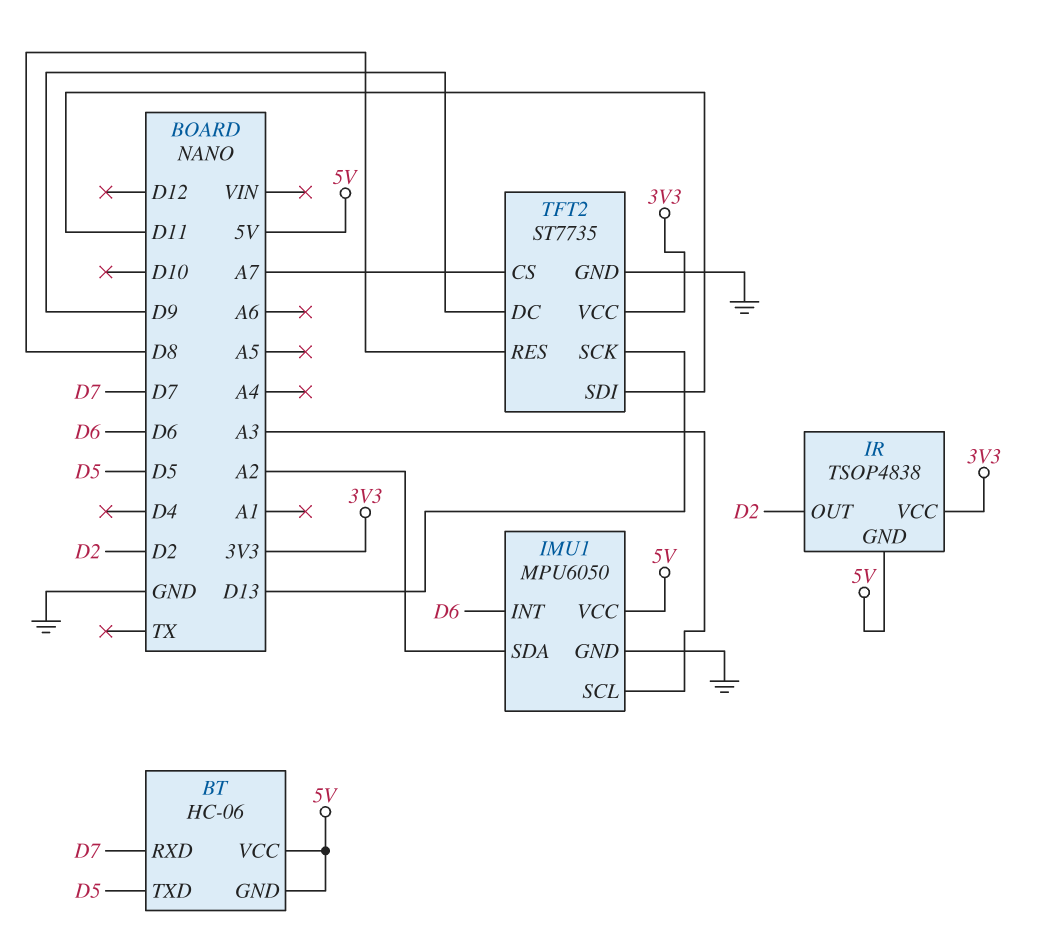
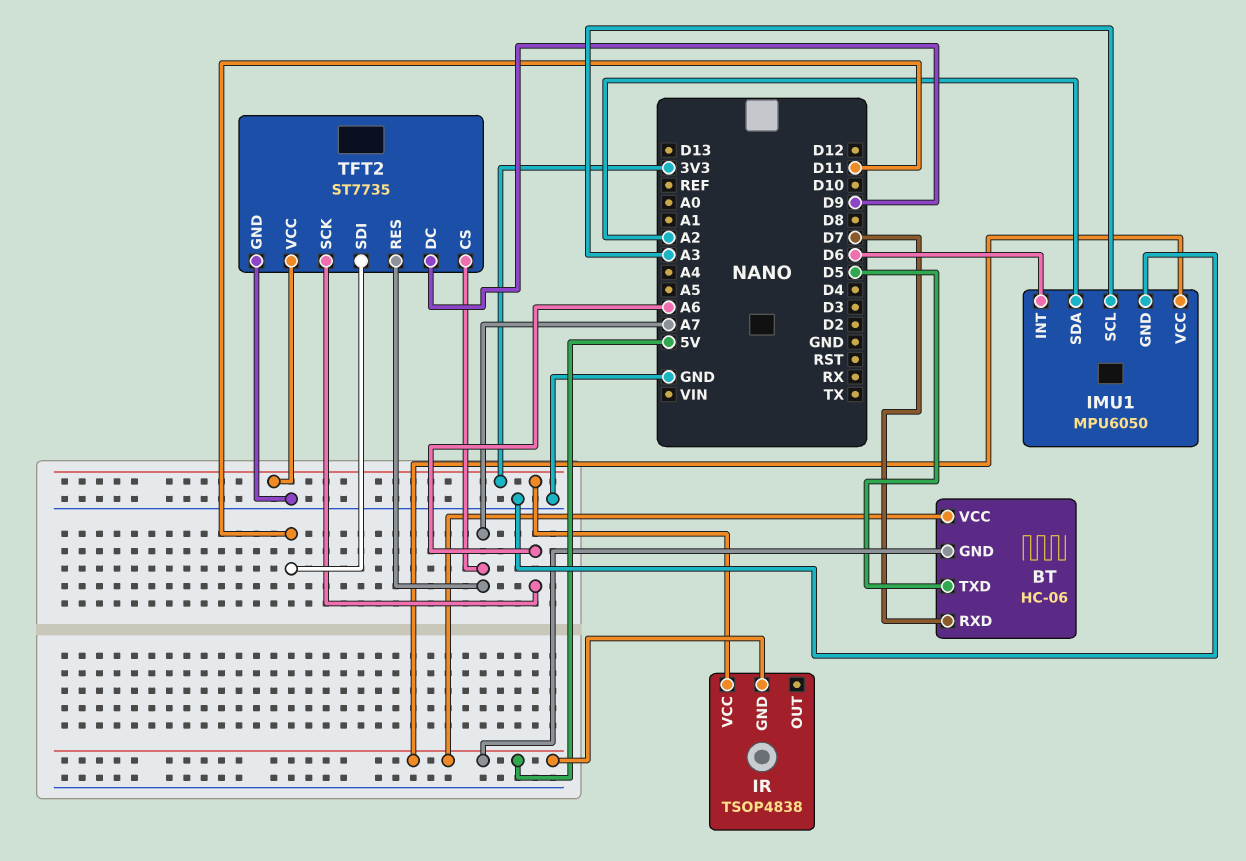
IR pin OUT: D2 -> none
TFT2 pin RES: D8 -> A7
TFT2 pin SCK: D13 -> A6

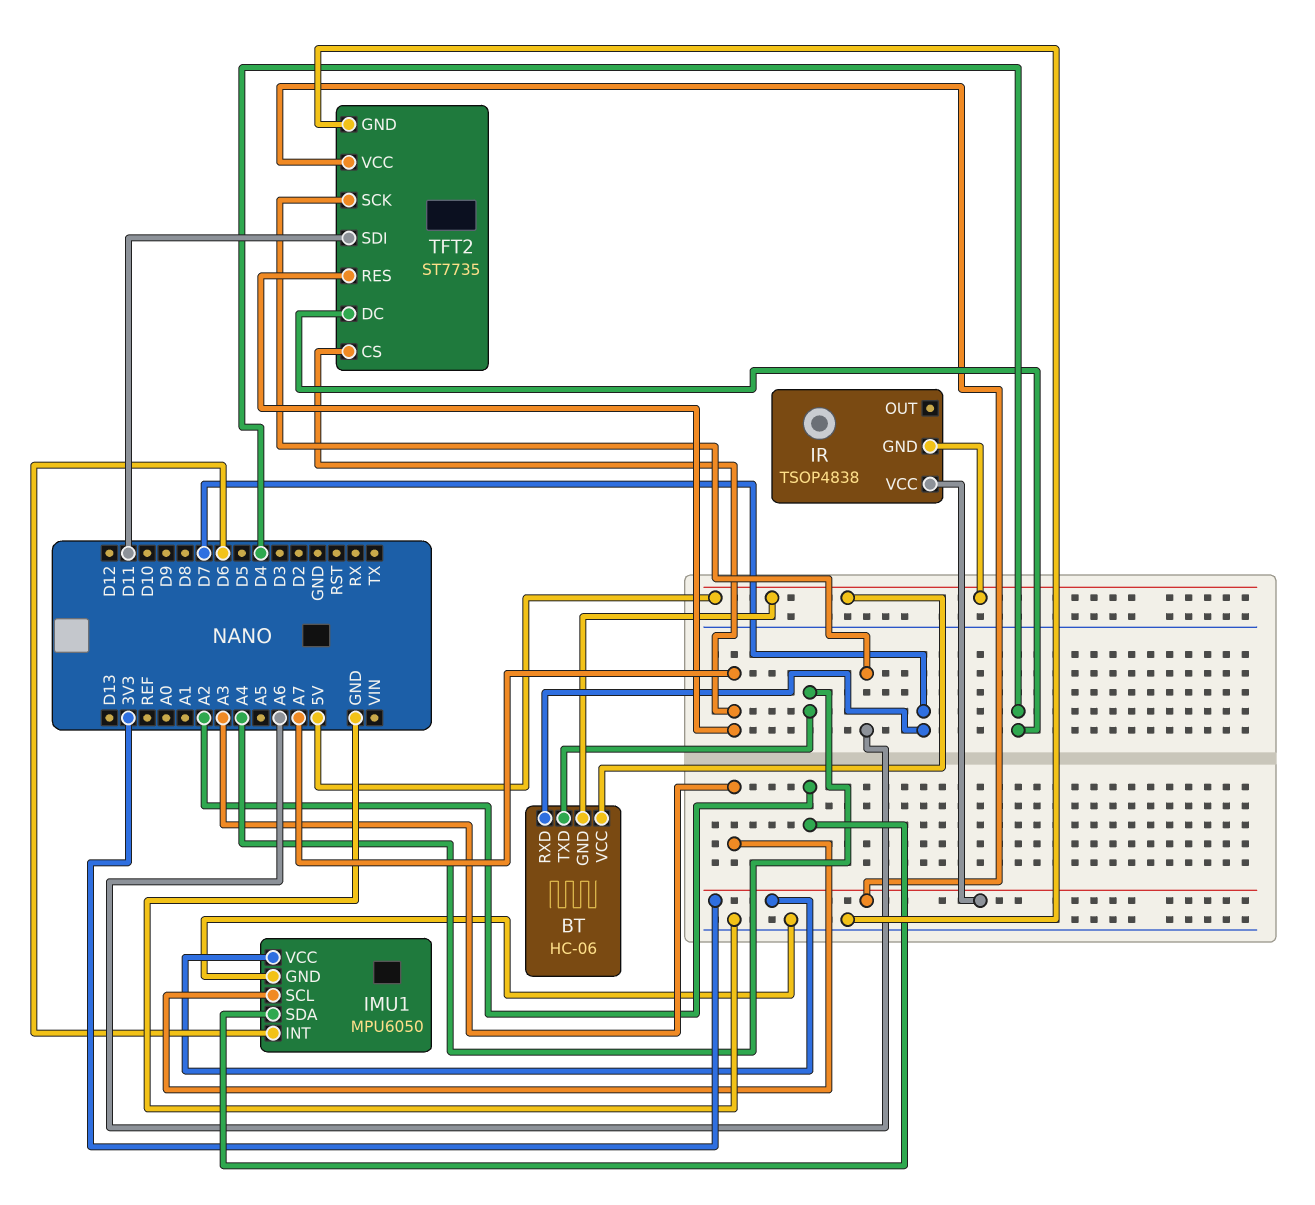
BT pin TXD: D5 -> A4
IMU1 pin VCC: 5V -> 3V3
TFT2 pin DC: D9 -> D4

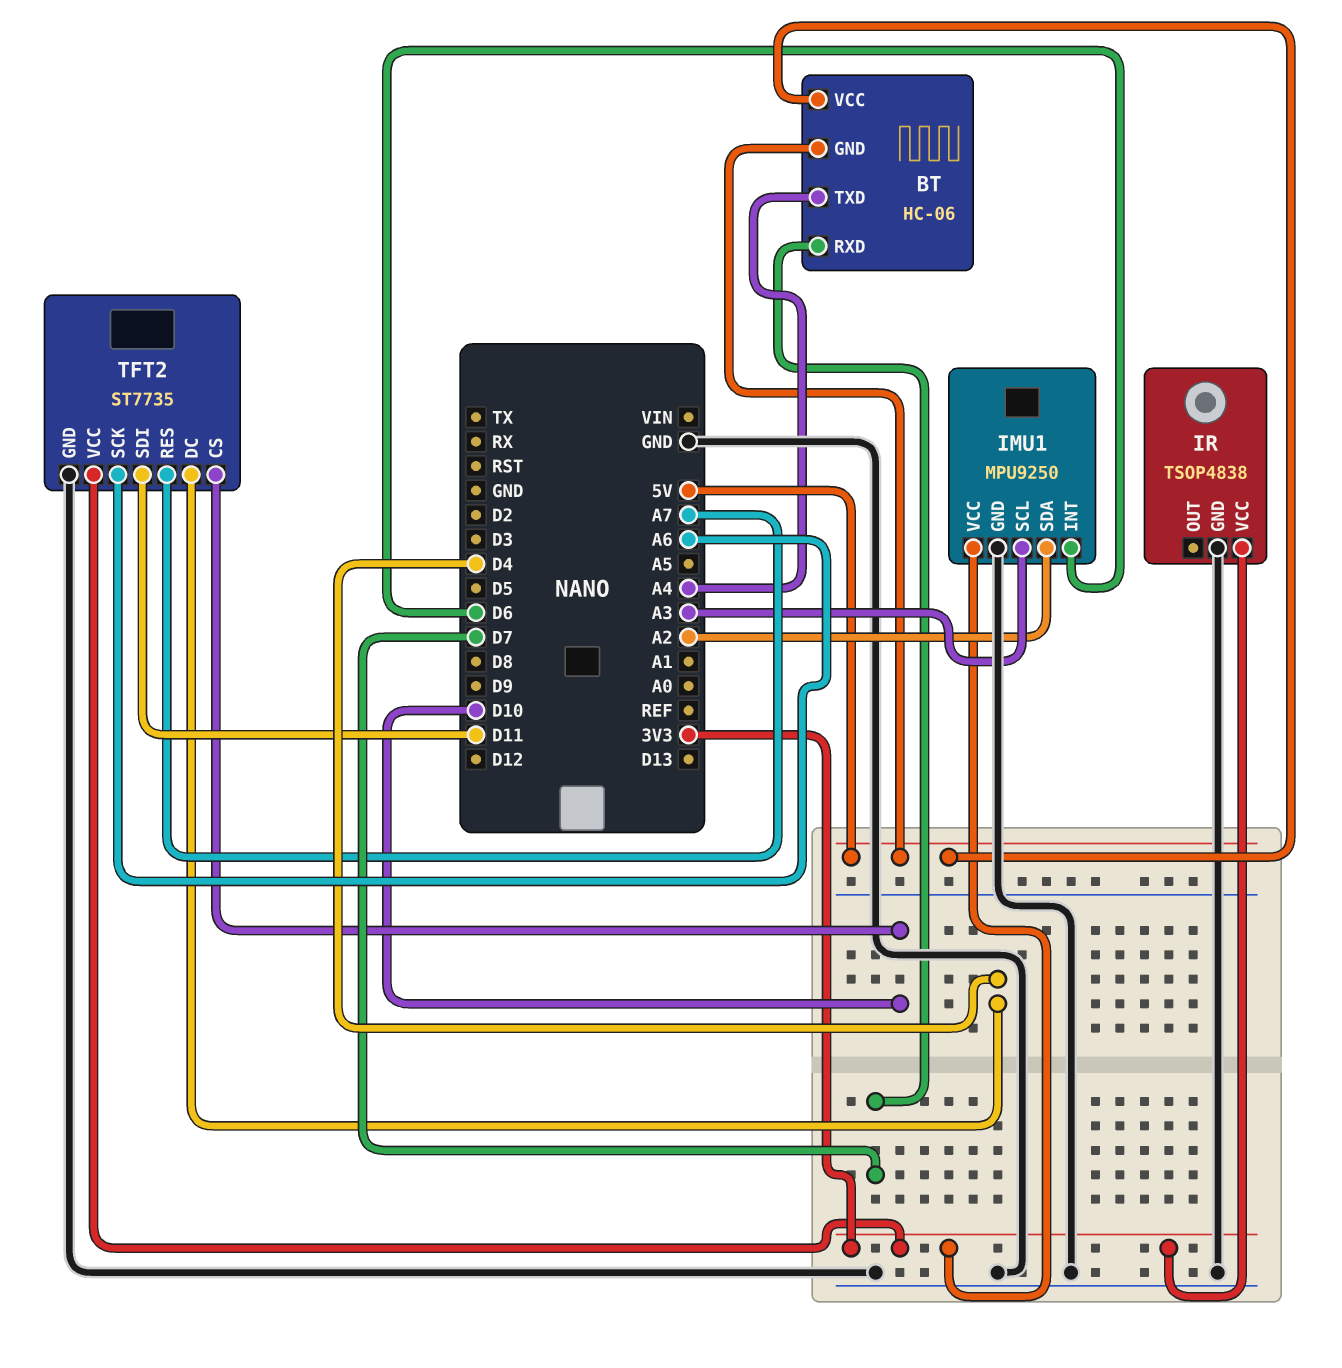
IMU1: MPU6050 -> MPU9250
IR pin GND: 5V -> GND
TFT2 pin CS: A7 -> D10

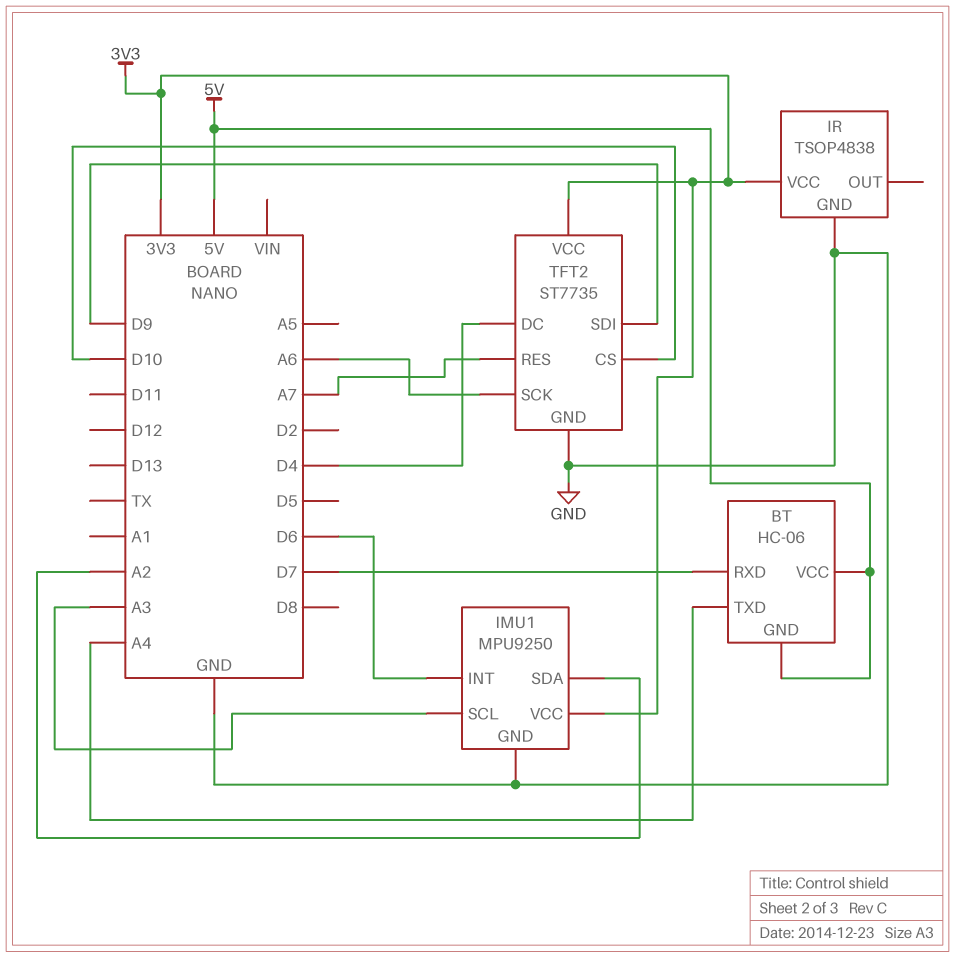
TFT2 pin SDI: D11 -> D9

